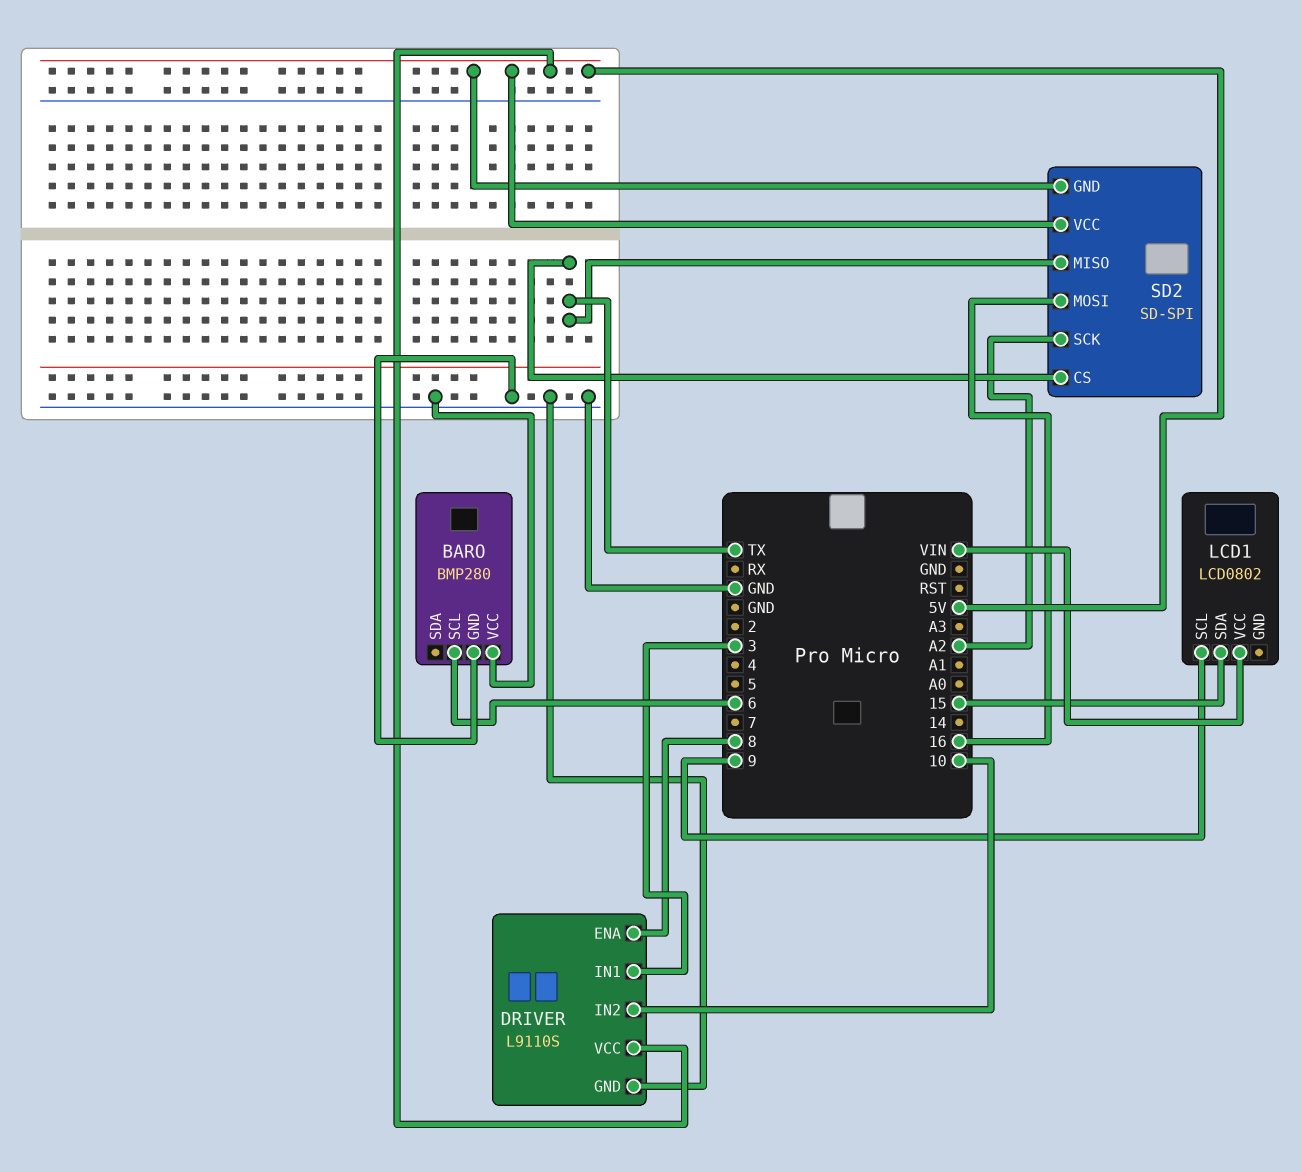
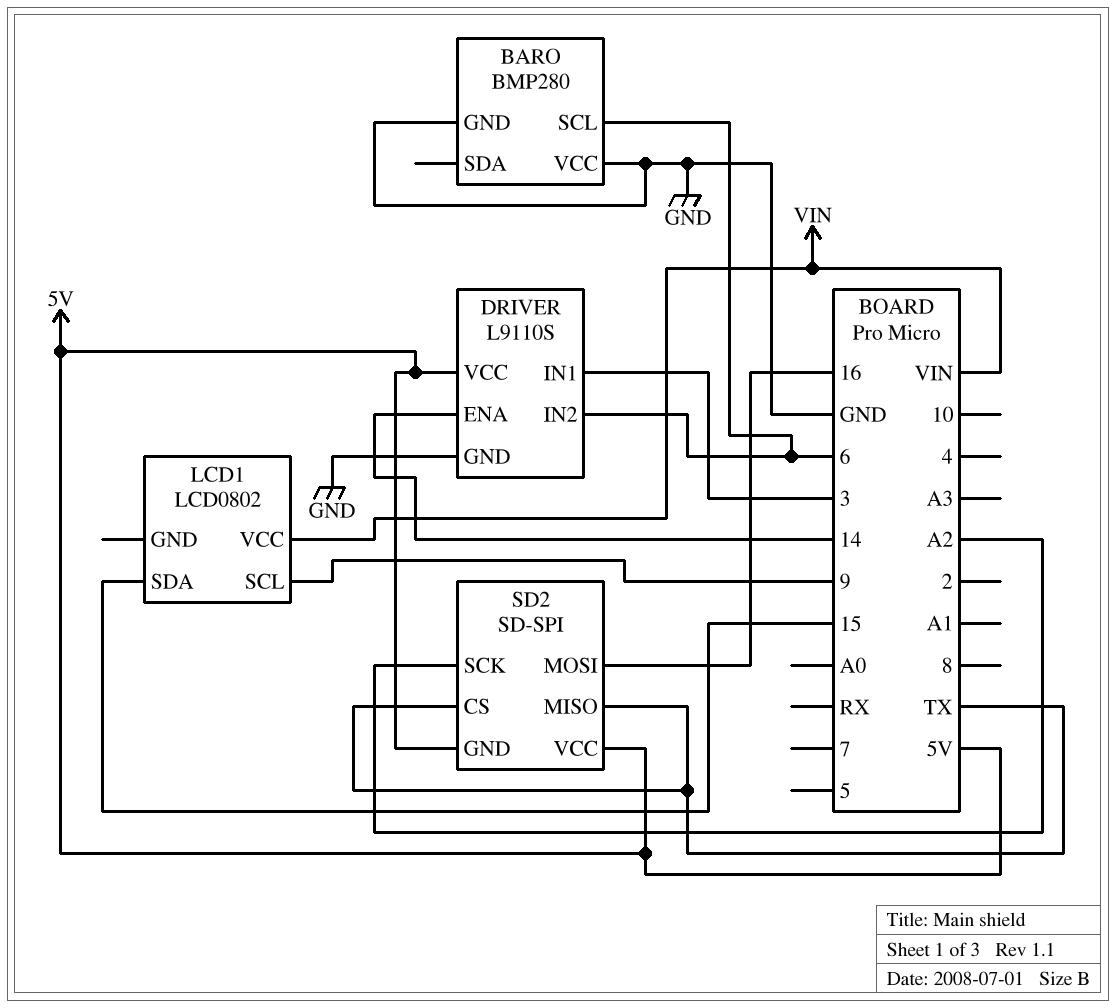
DRIVER pin ENA: 8 -> 14
DRIVER pin IN2: 10 -> 6

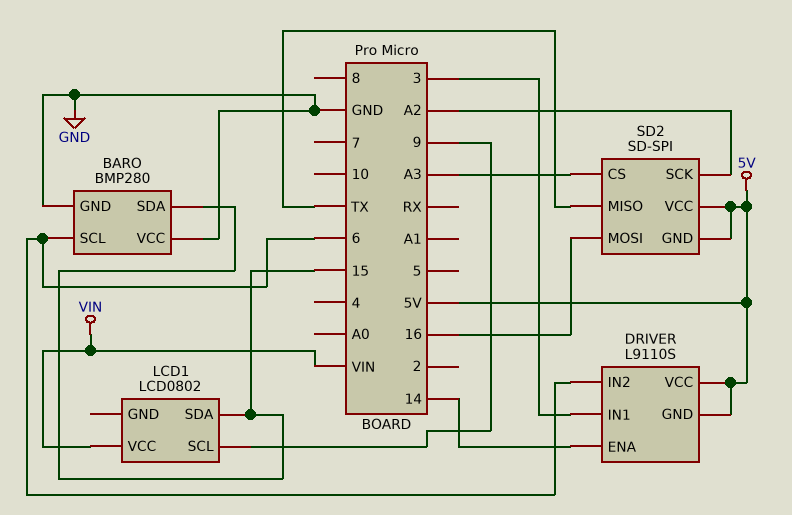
BARO pin SDA: none -> 15
DRIVER pin GND: GND -> 5V
SD2 pin CS: TX -> A3

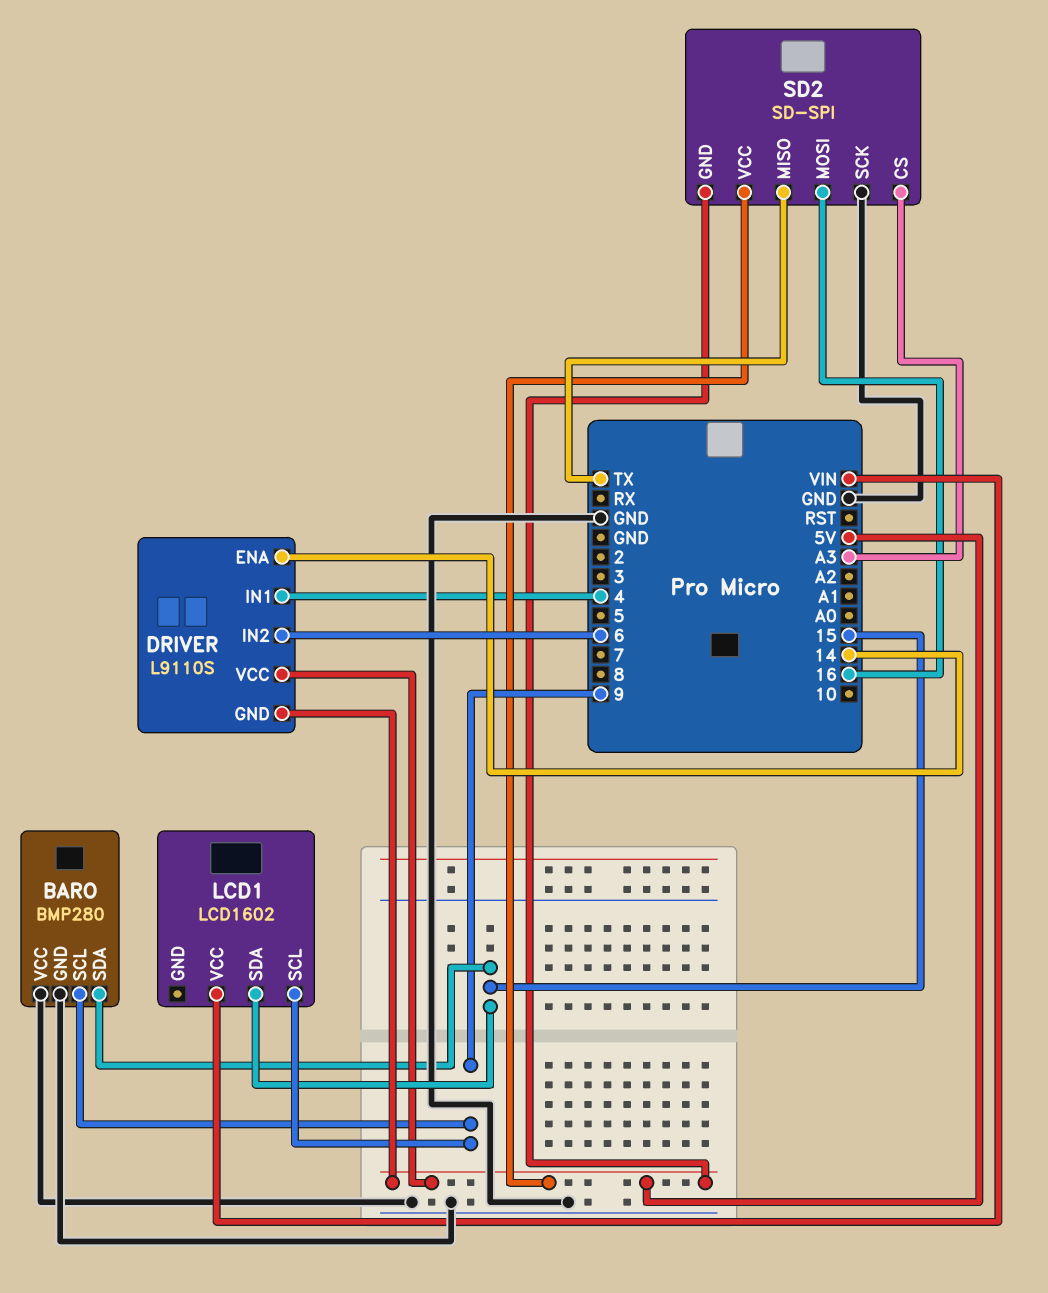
BARO pin SCL: 6 -> 9
DRIVER pin IN1: 3 -> 4
LCD1: LCD0802 -> LCD1602
SD2 pin SCK: A2 -> GND

